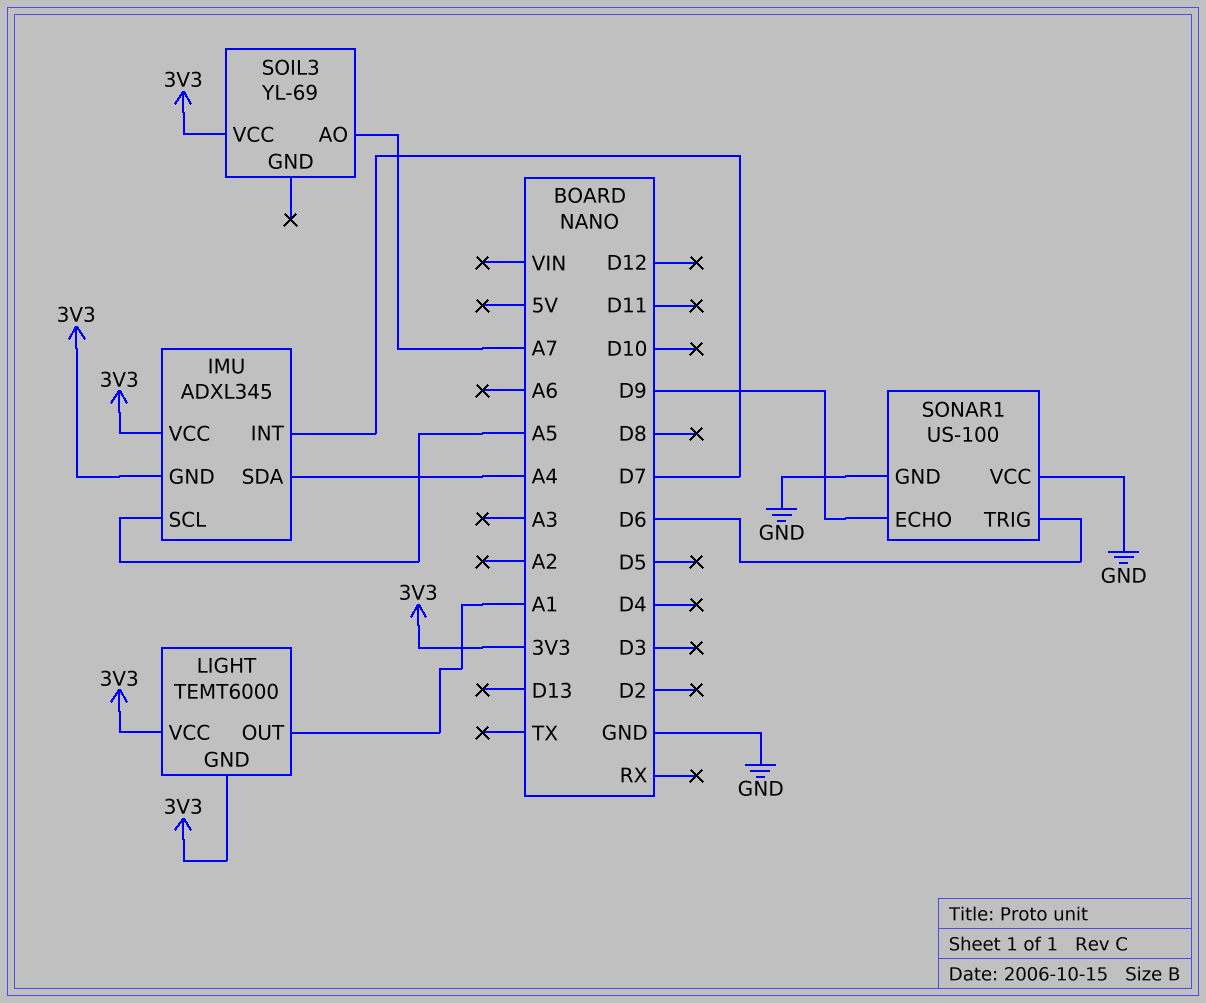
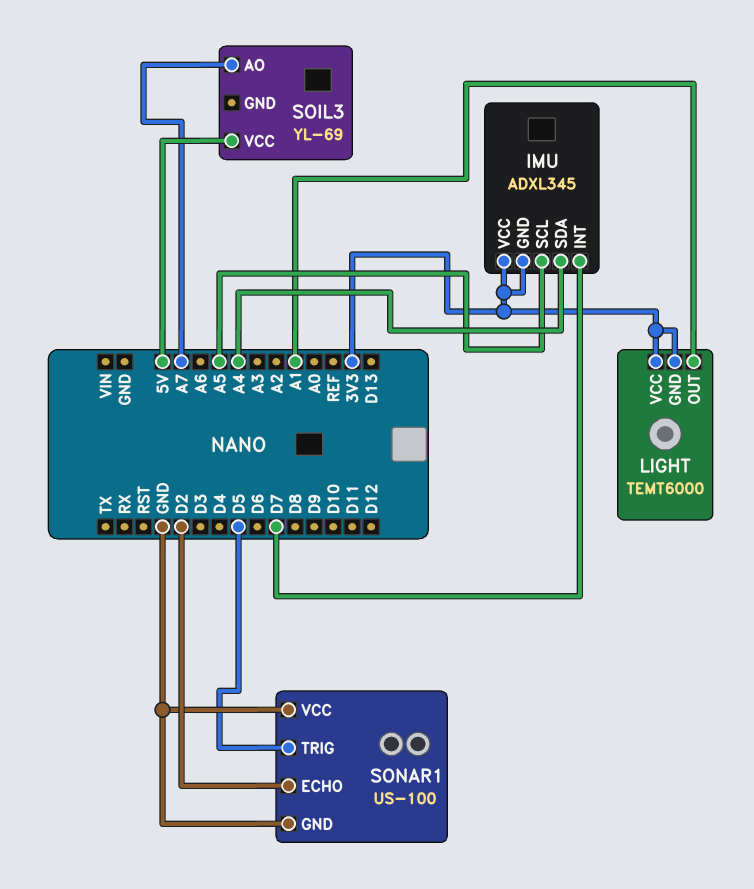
SOIL3 pin VCC: 3V3 -> 5V
SONAR1 pin ECHO: D9 -> D2
SONAR1 pin TRIG: D6 -> D5

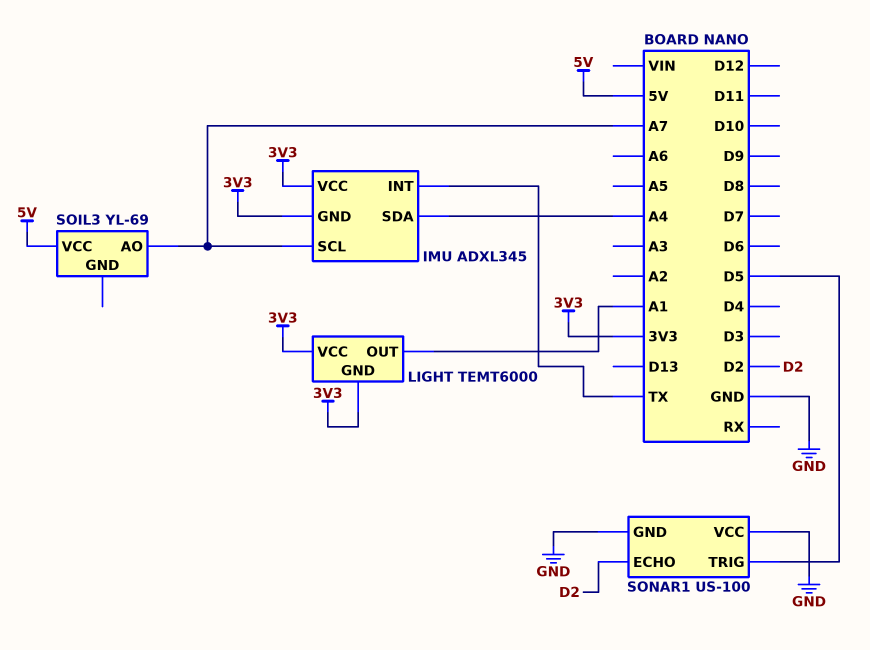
IMU pin INT: D7 -> TX
IMU pin SCL: A5 -> A7

